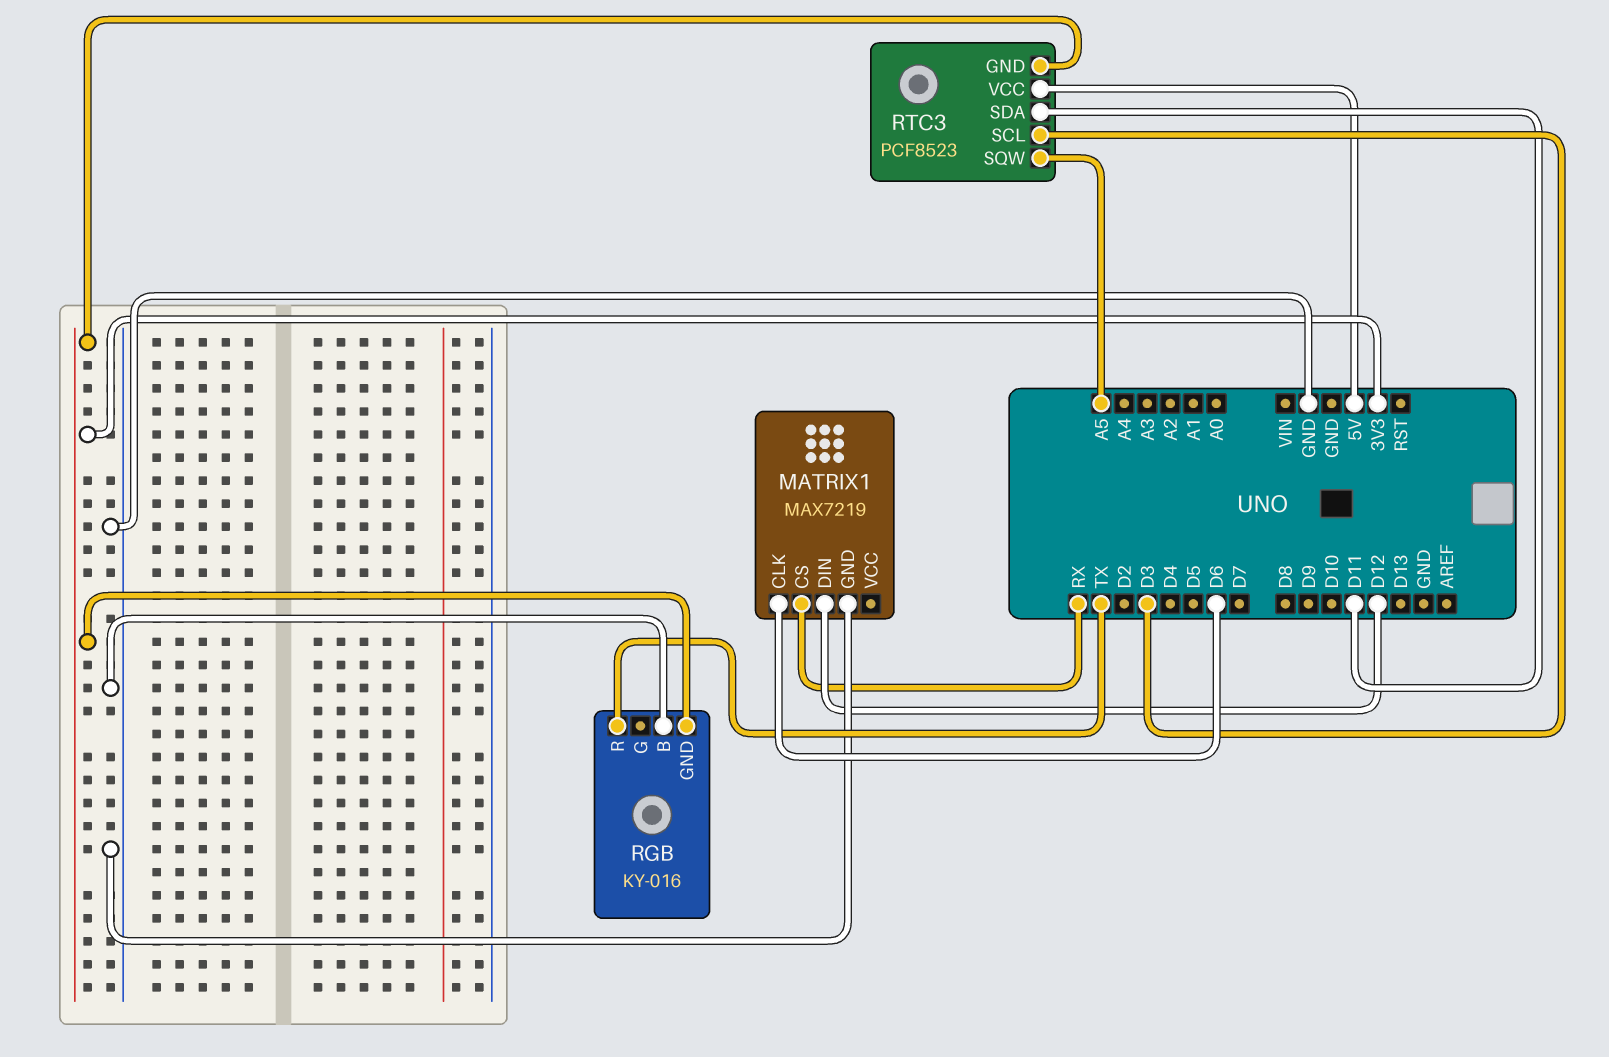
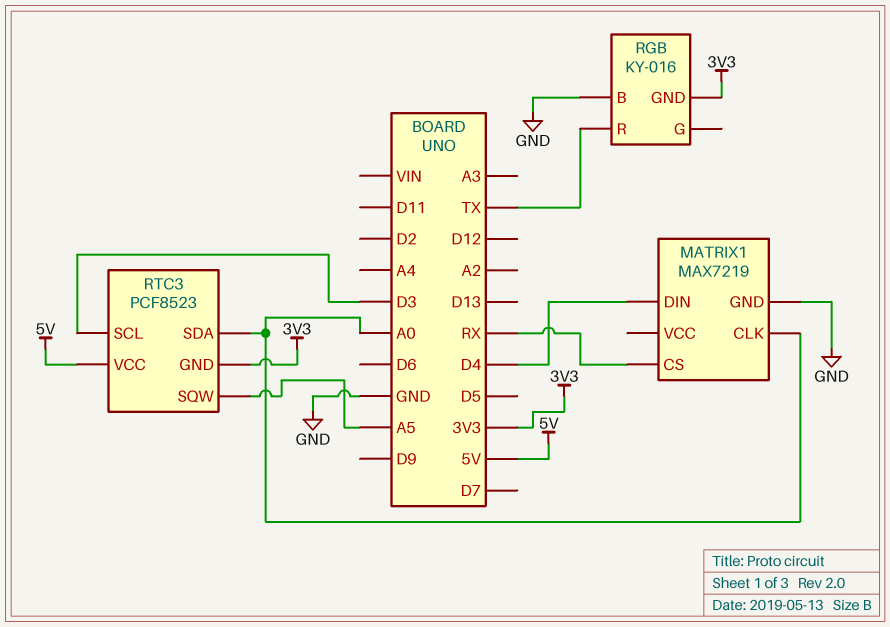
MATRIX1 pin CLK: D6 -> A0
MATRIX1 pin DIN: D12 -> D4
RTC3 pin SDA: D11 -> A0

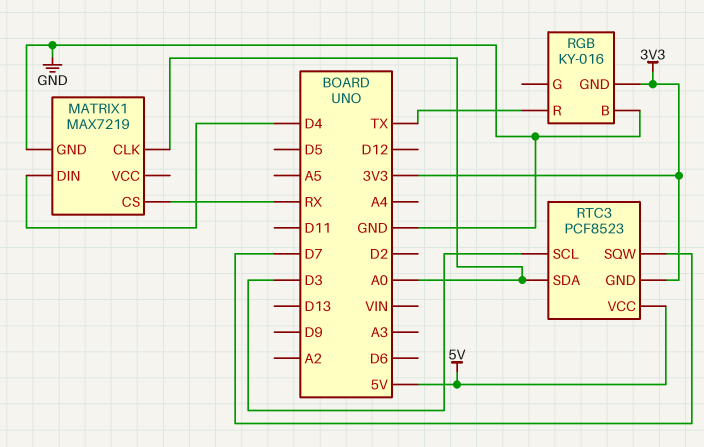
RTC3 pin SQW: A5 -> D7

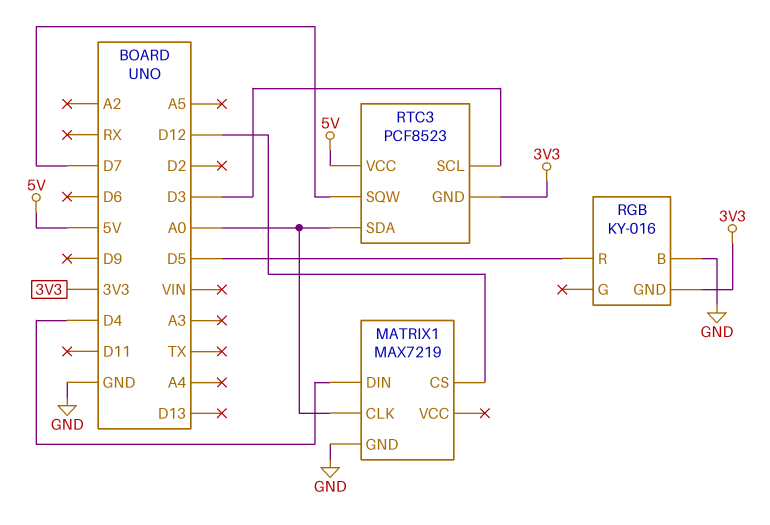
MATRIX1 pin CS: RX -> D12
RGB pin R: TX -> D5

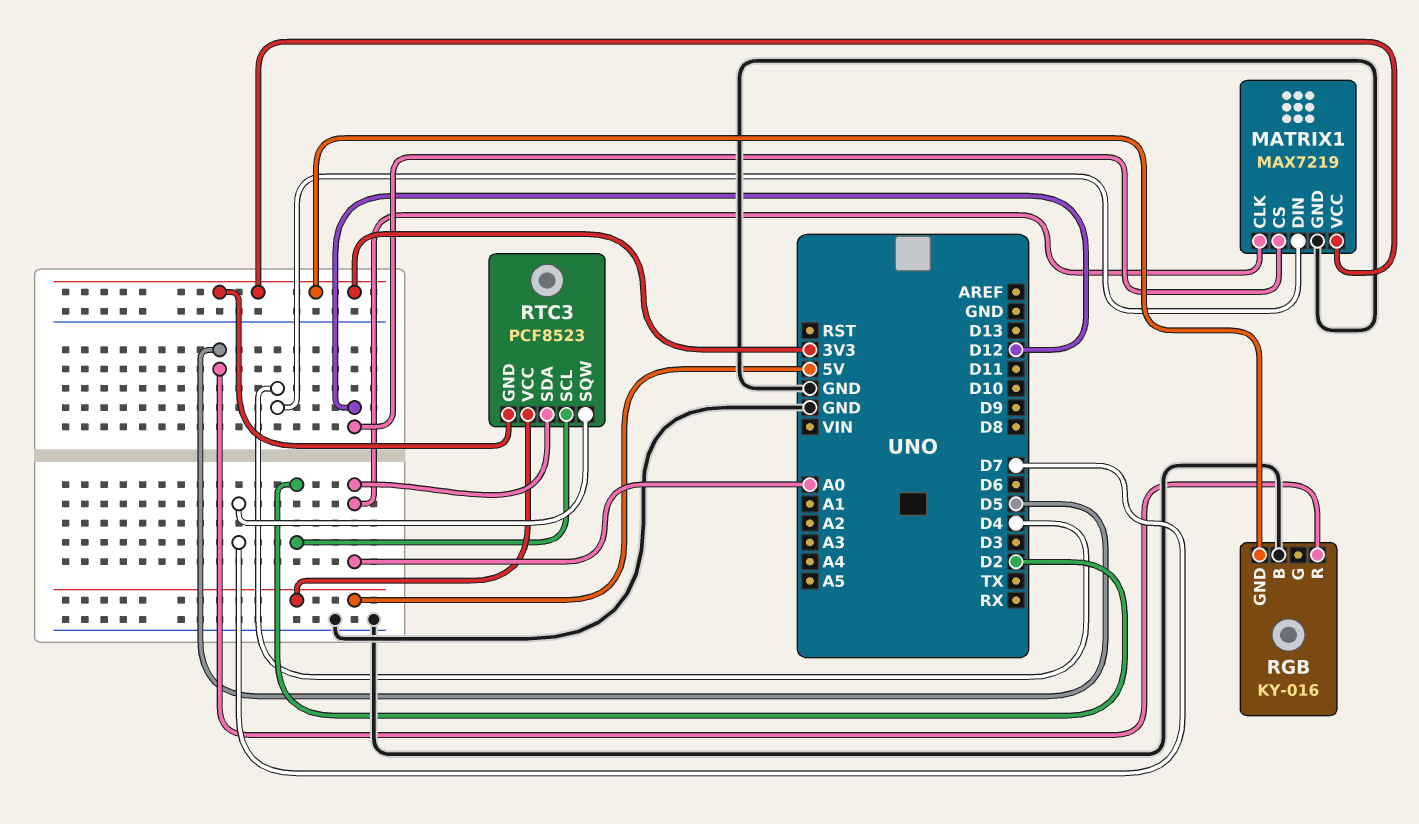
MATRIX1 pin VCC: none -> 3V3
RTC3 pin SCL: D3 -> D2

